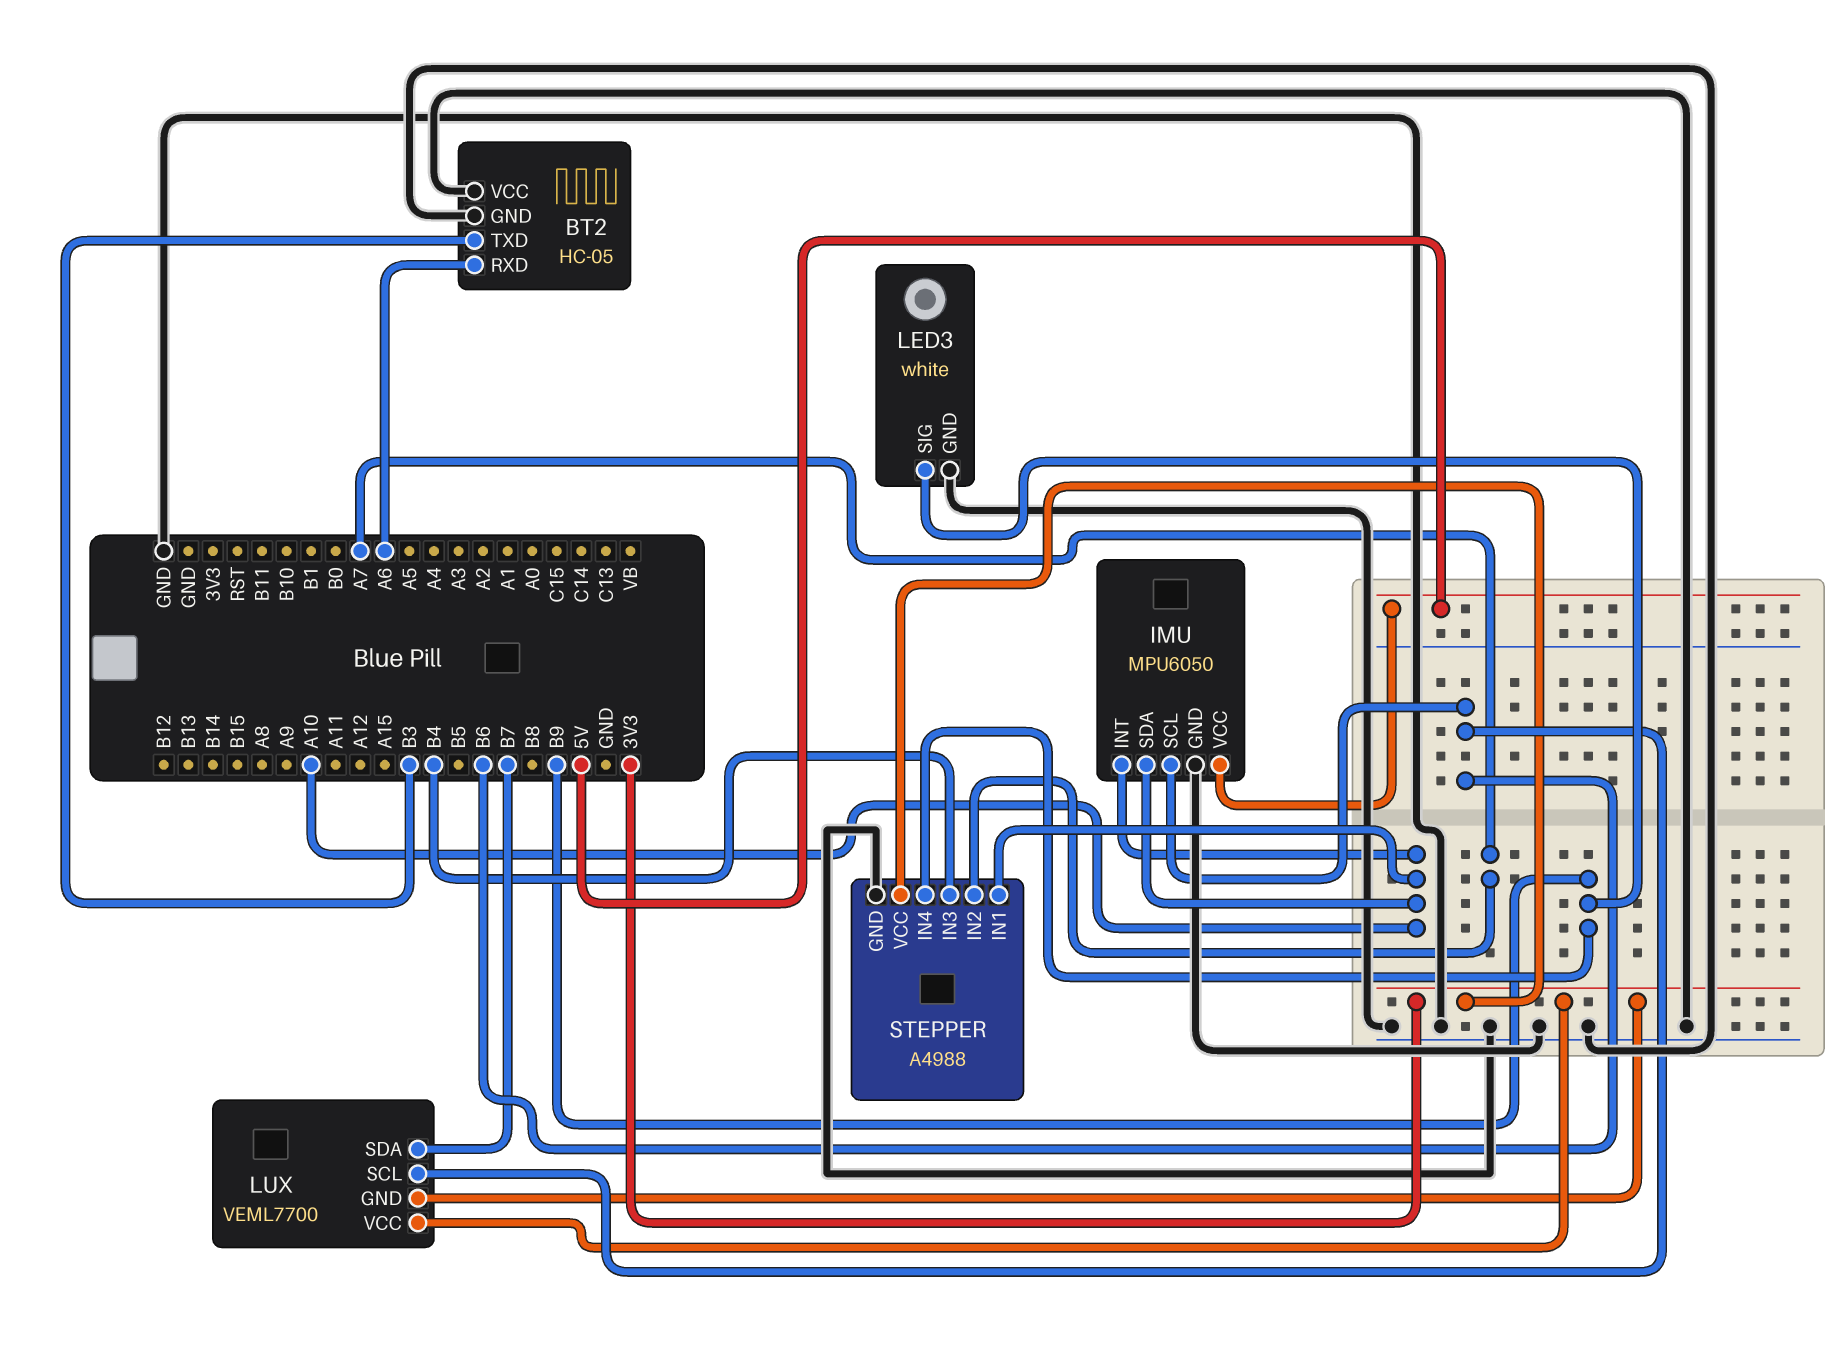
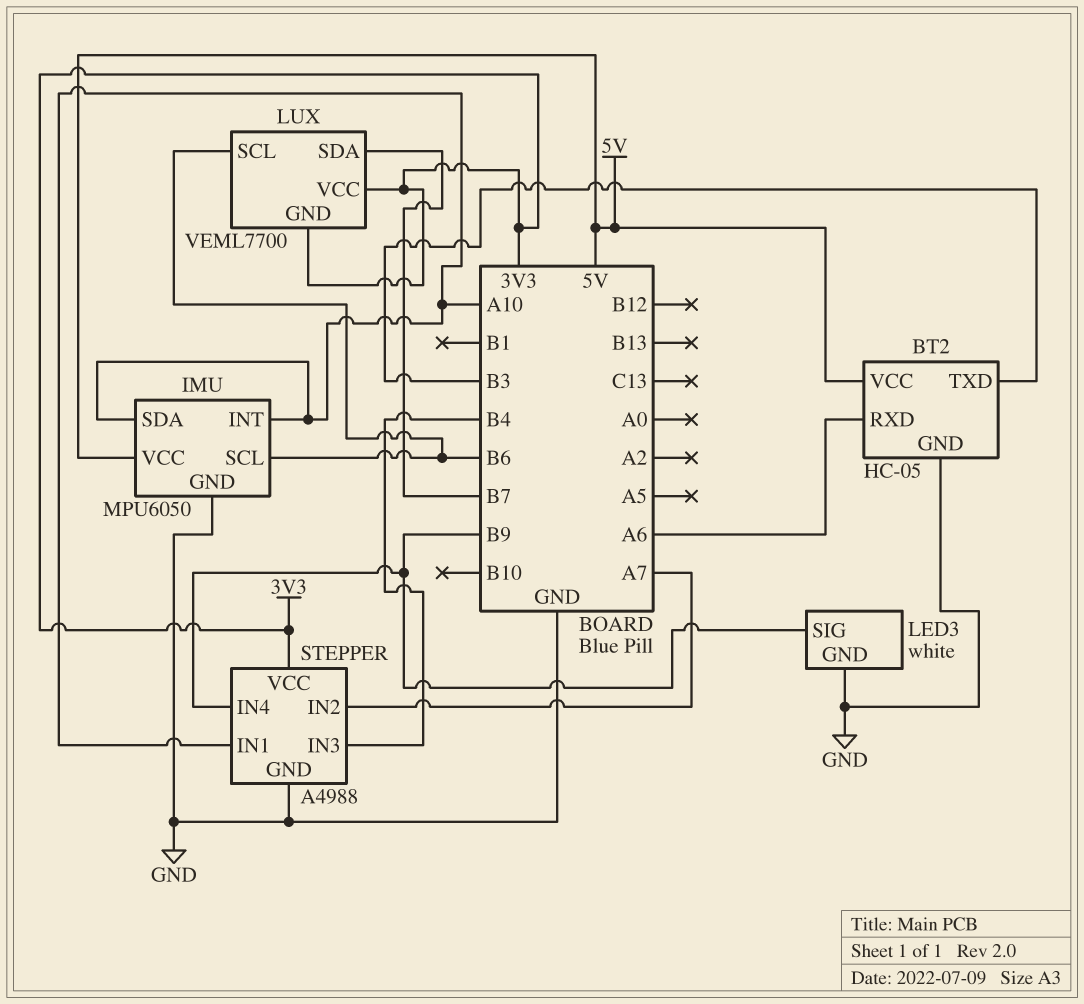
BT2 pin VCC: GND -> 5V

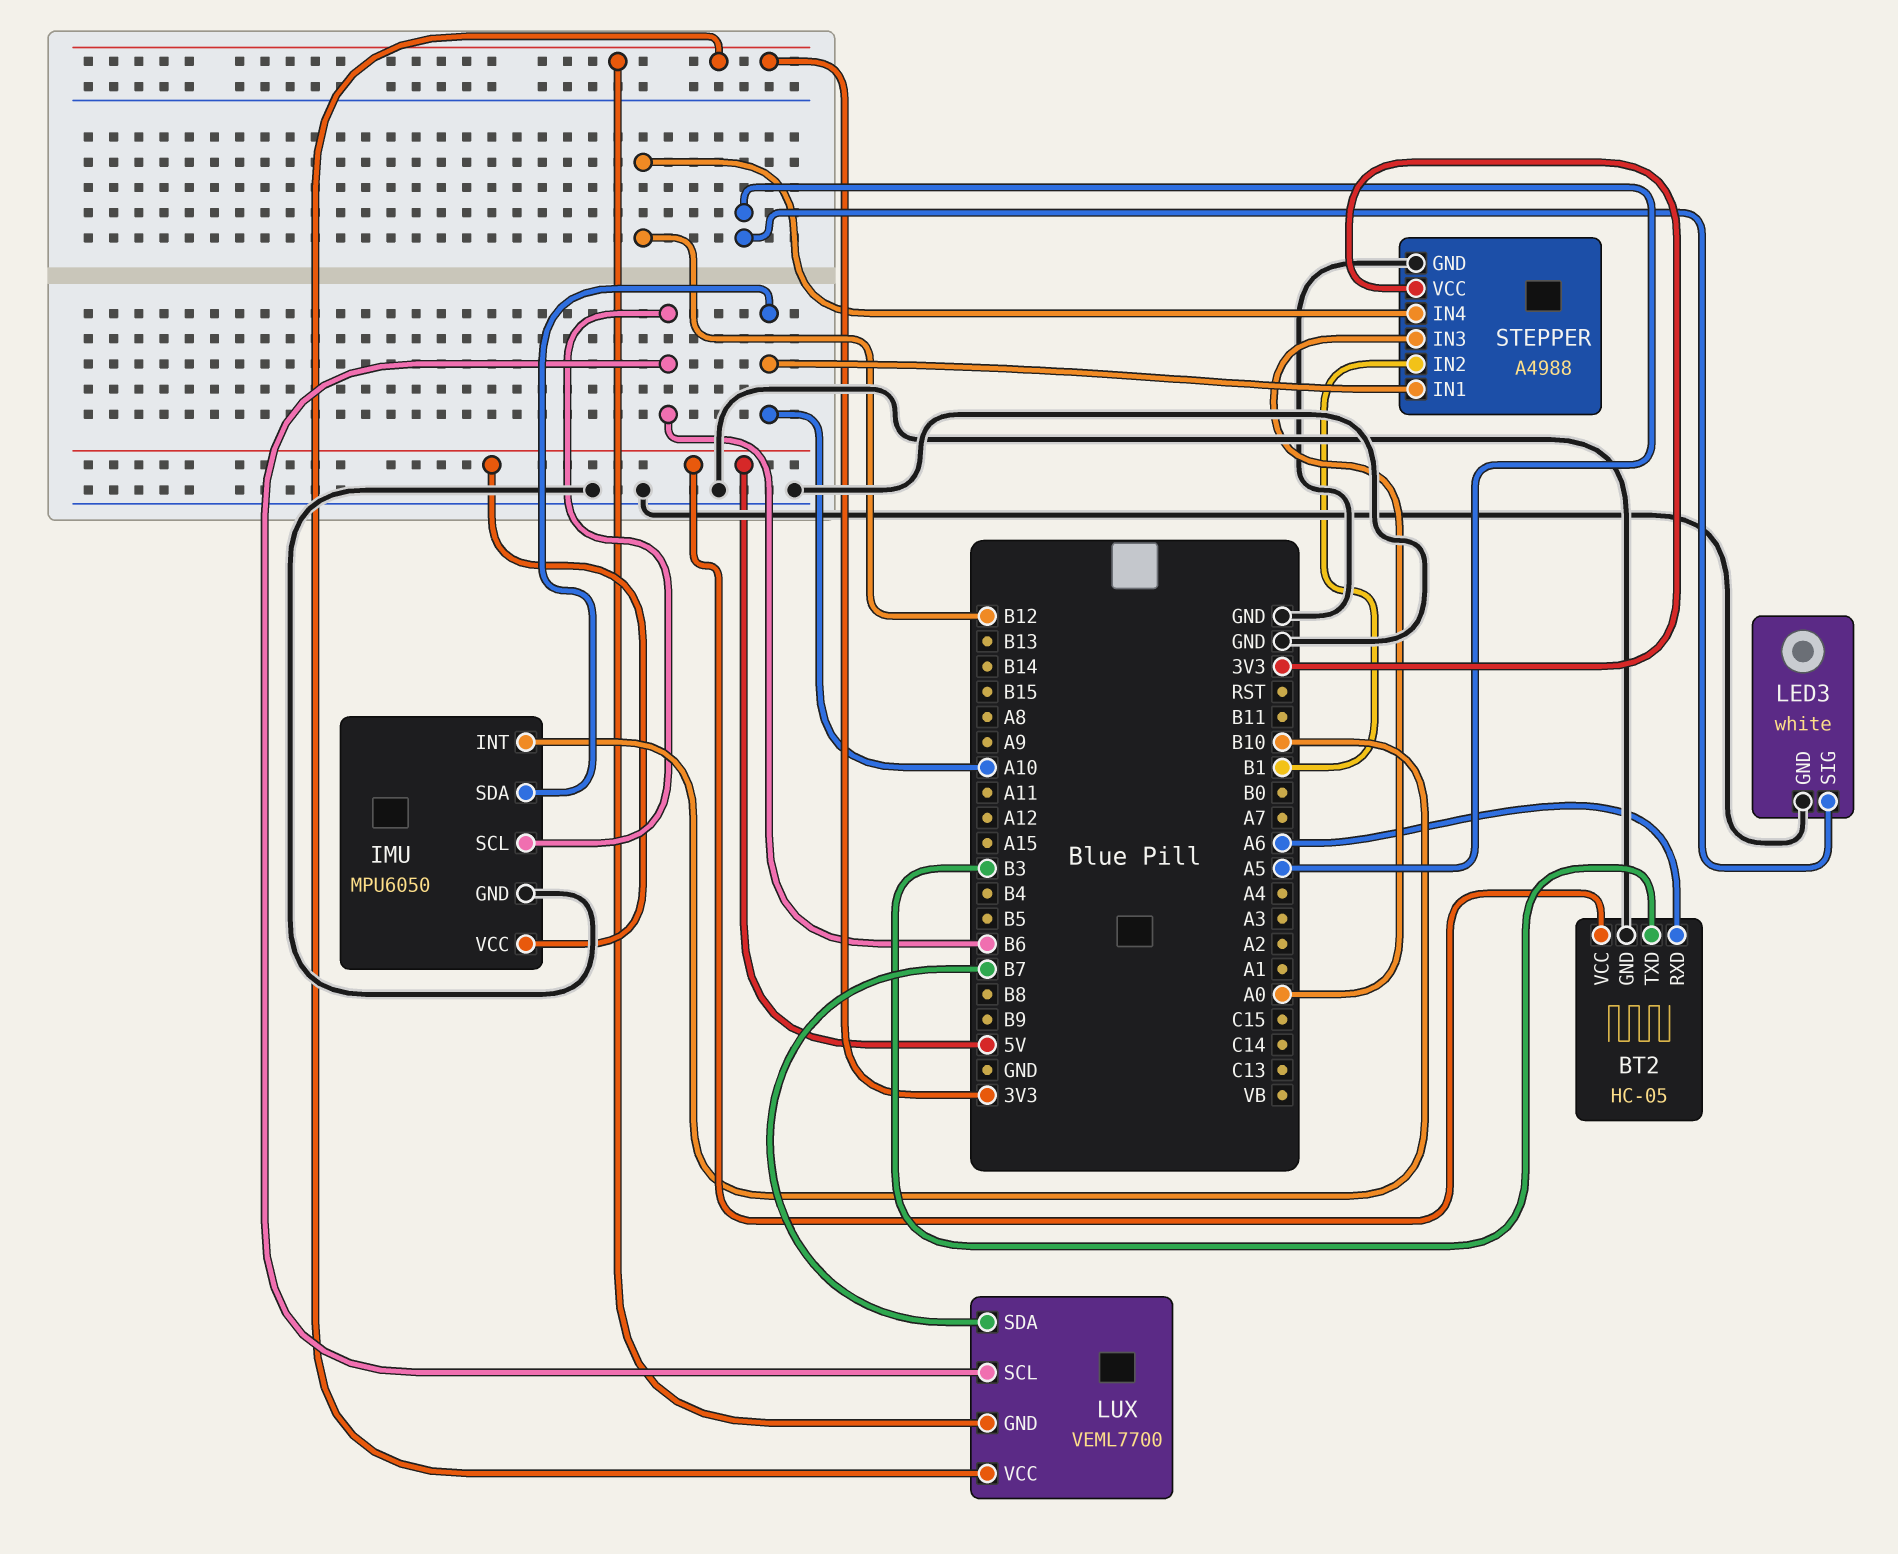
IMU pin INT: A10 -> B10
LED3 pin SIG: B9 -> A5
STEPPER pin IN2: A7 -> B1
STEPPER pin IN3: B4 -> A0
STEPPER pin IN4: B9 -> B12

